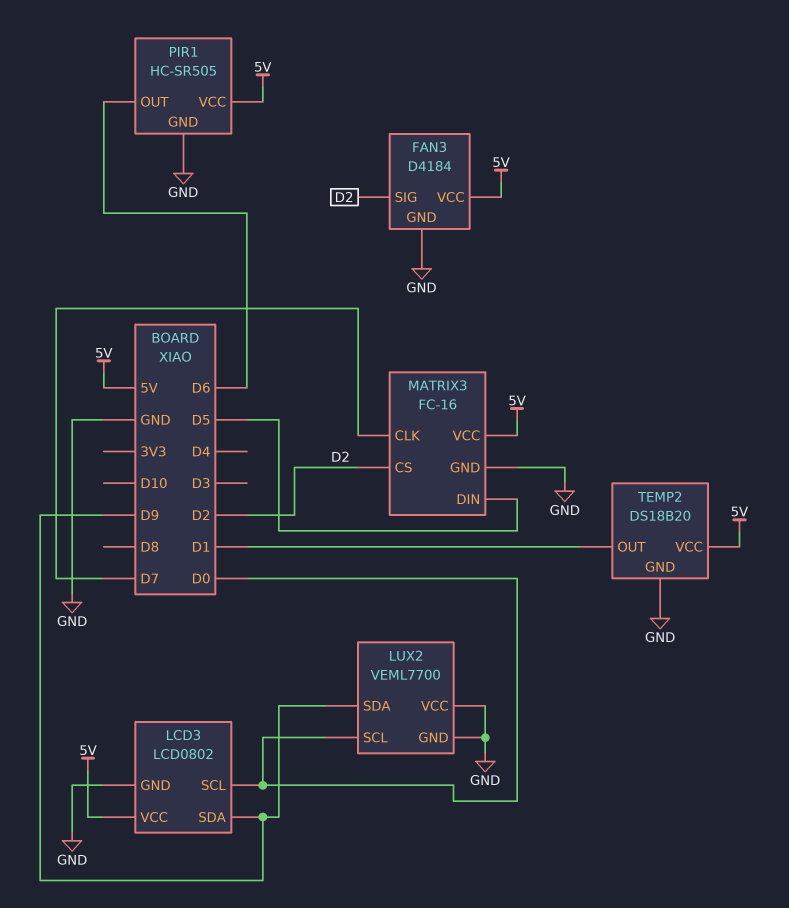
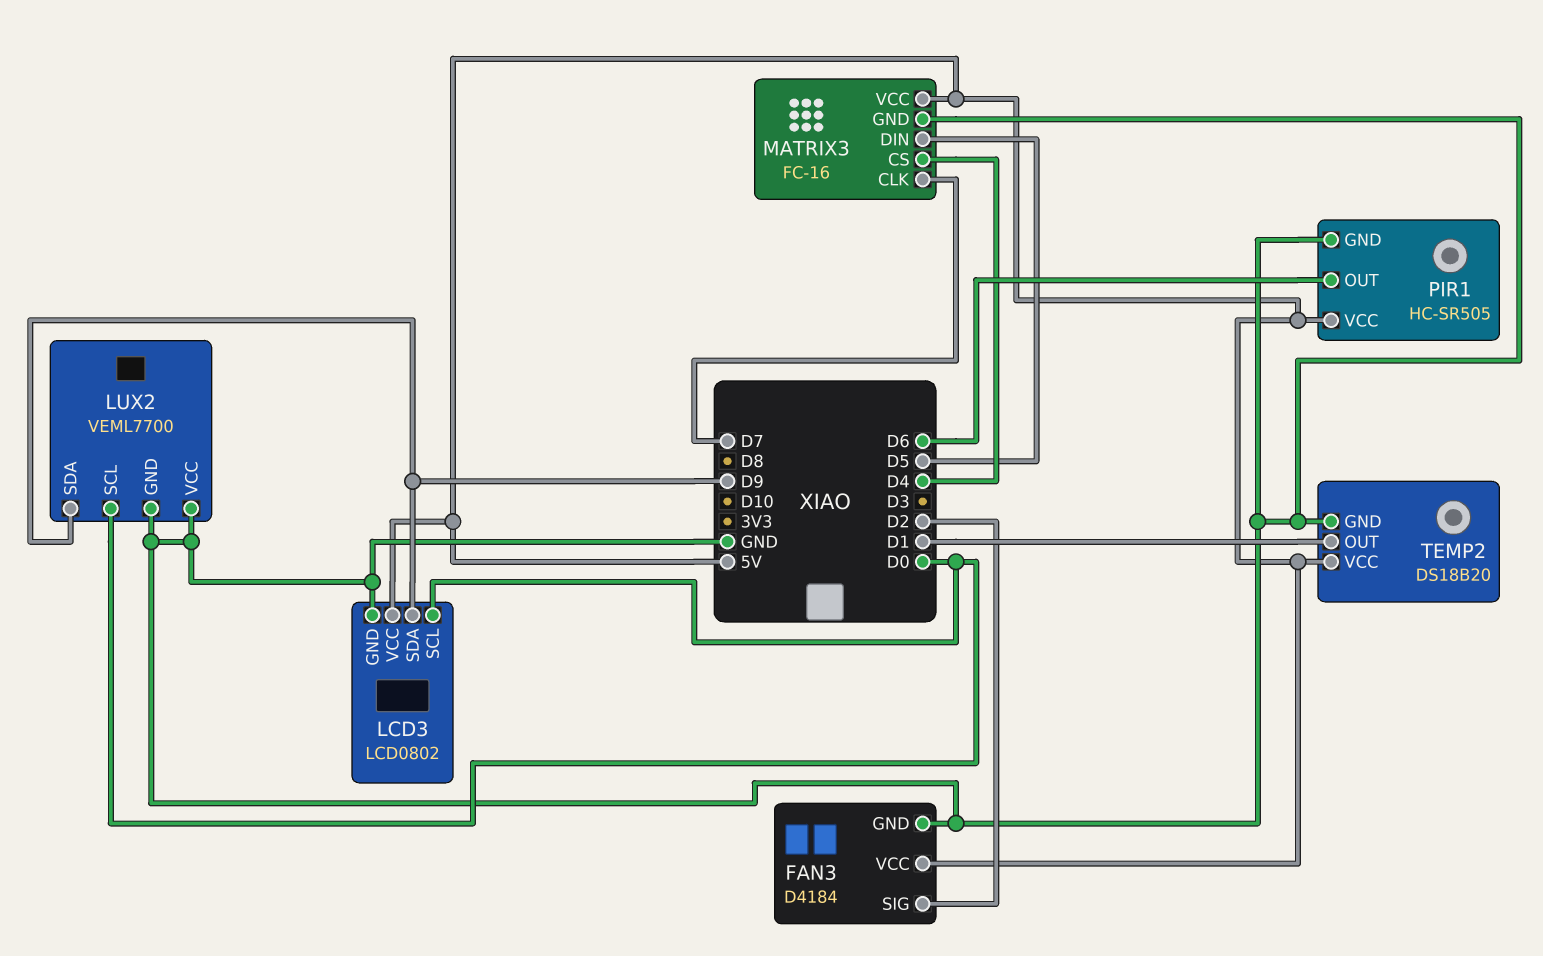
MATRIX3 pin CS: D2 -> D4

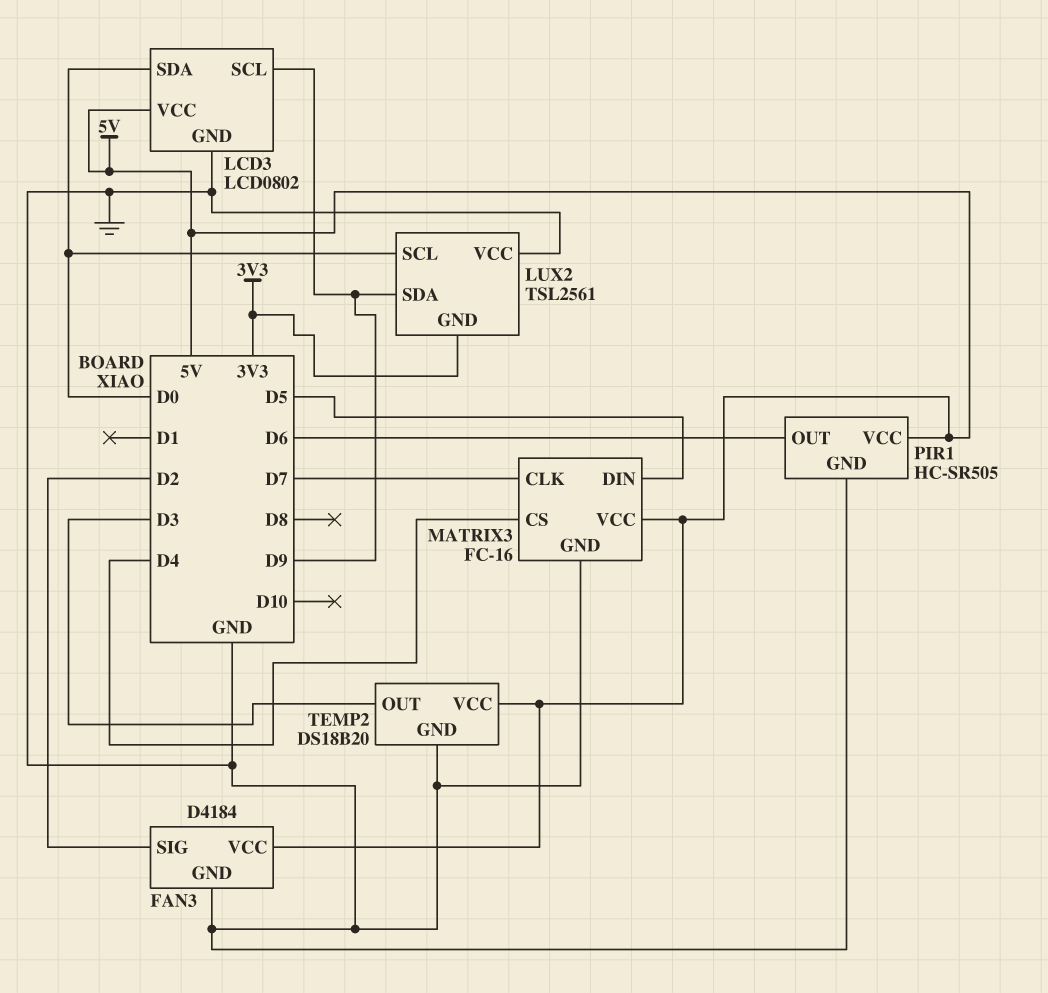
LCD3 pin SCL: D0 -> D9
LCD3 pin SDA: D9 -> D0
LUX2: VEML7700 -> TSL2561
LUX2 pin GND: GND -> 3V3
TEMP2 pin OUT: D1 -> D3

